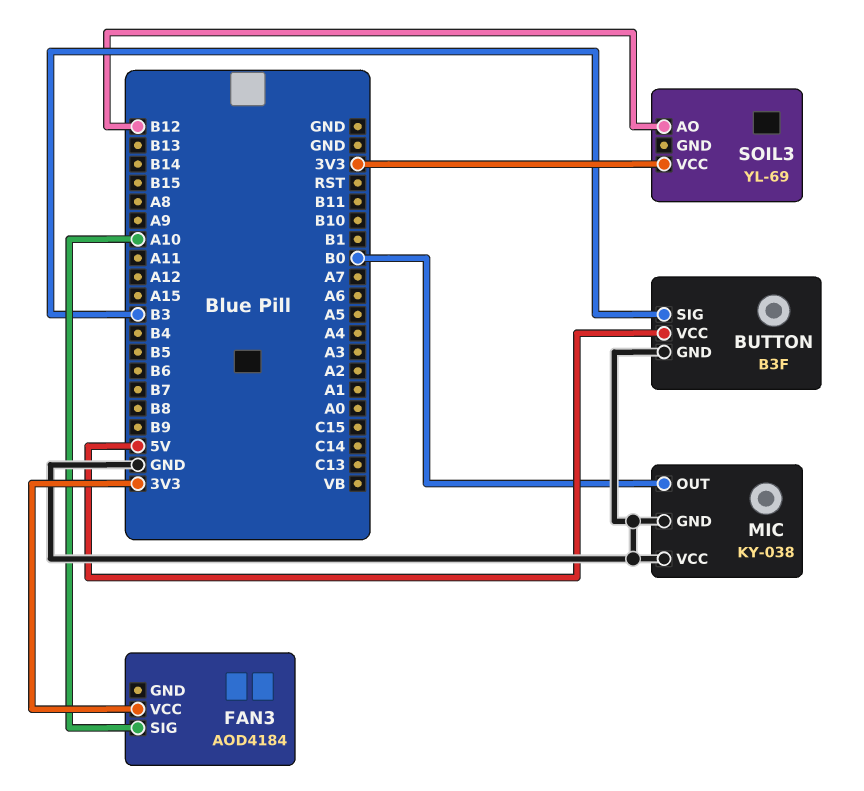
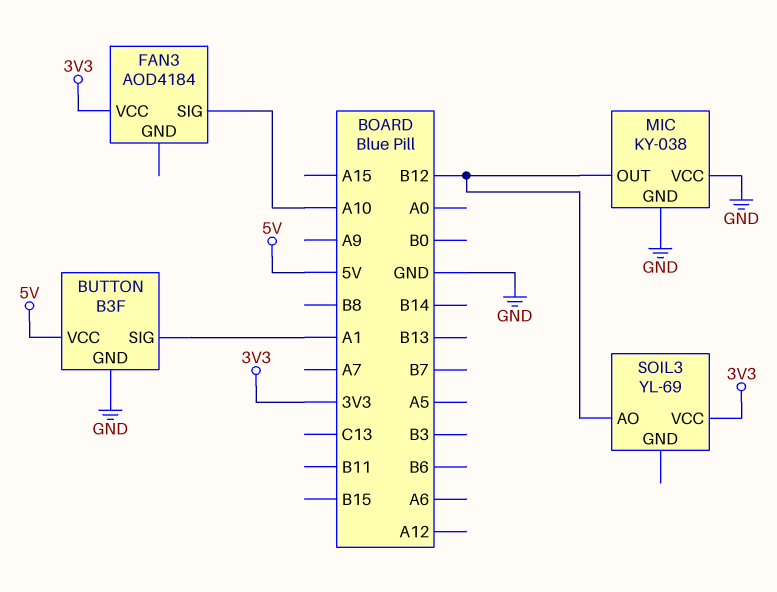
BUTTON pin SIG: B3 -> A1
MIC pin OUT: B0 -> B12

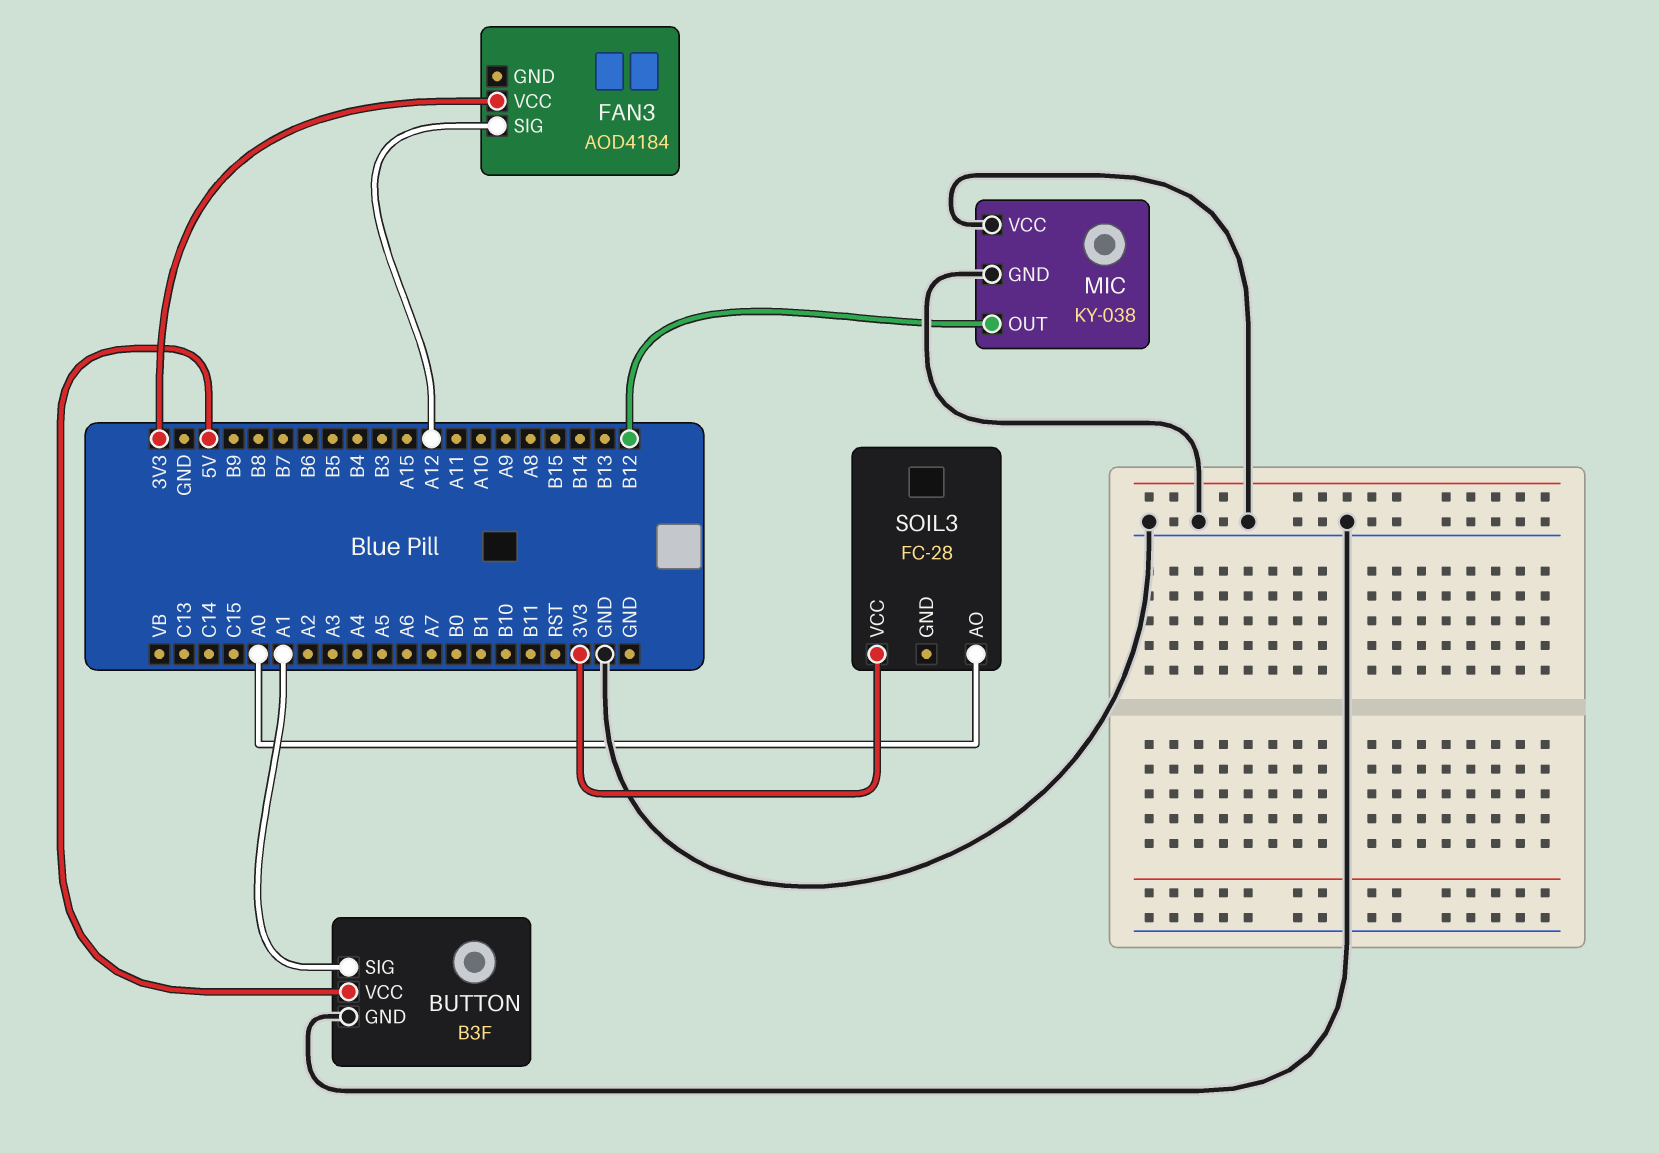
FAN3 pin SIG: A10 -> A12
SOIL3: YL-69 -> FC-28
SOIL3 pin AO: B12 -> A0

